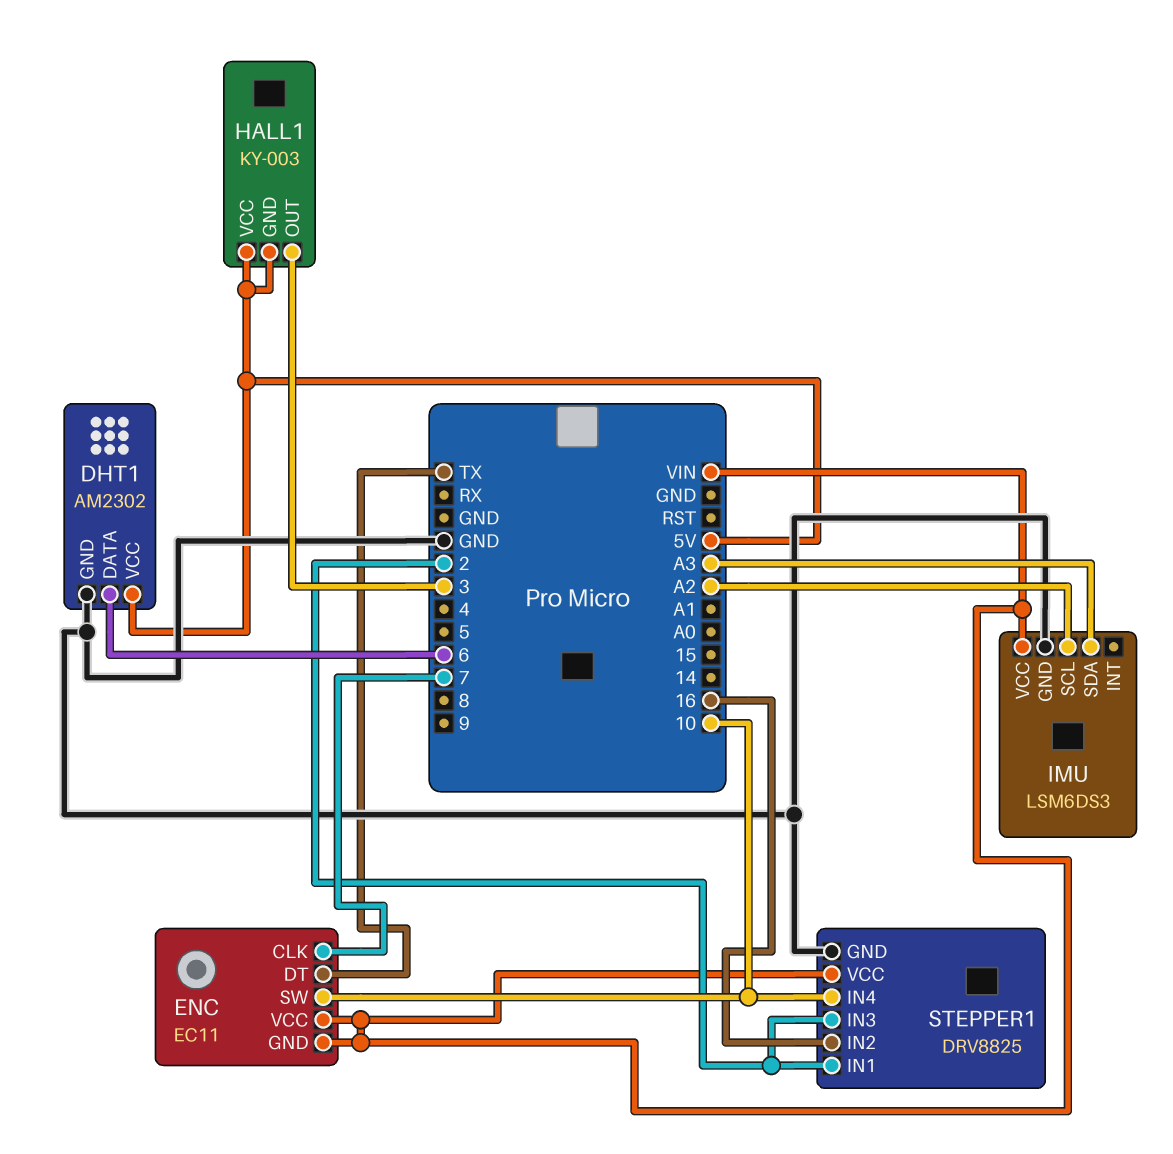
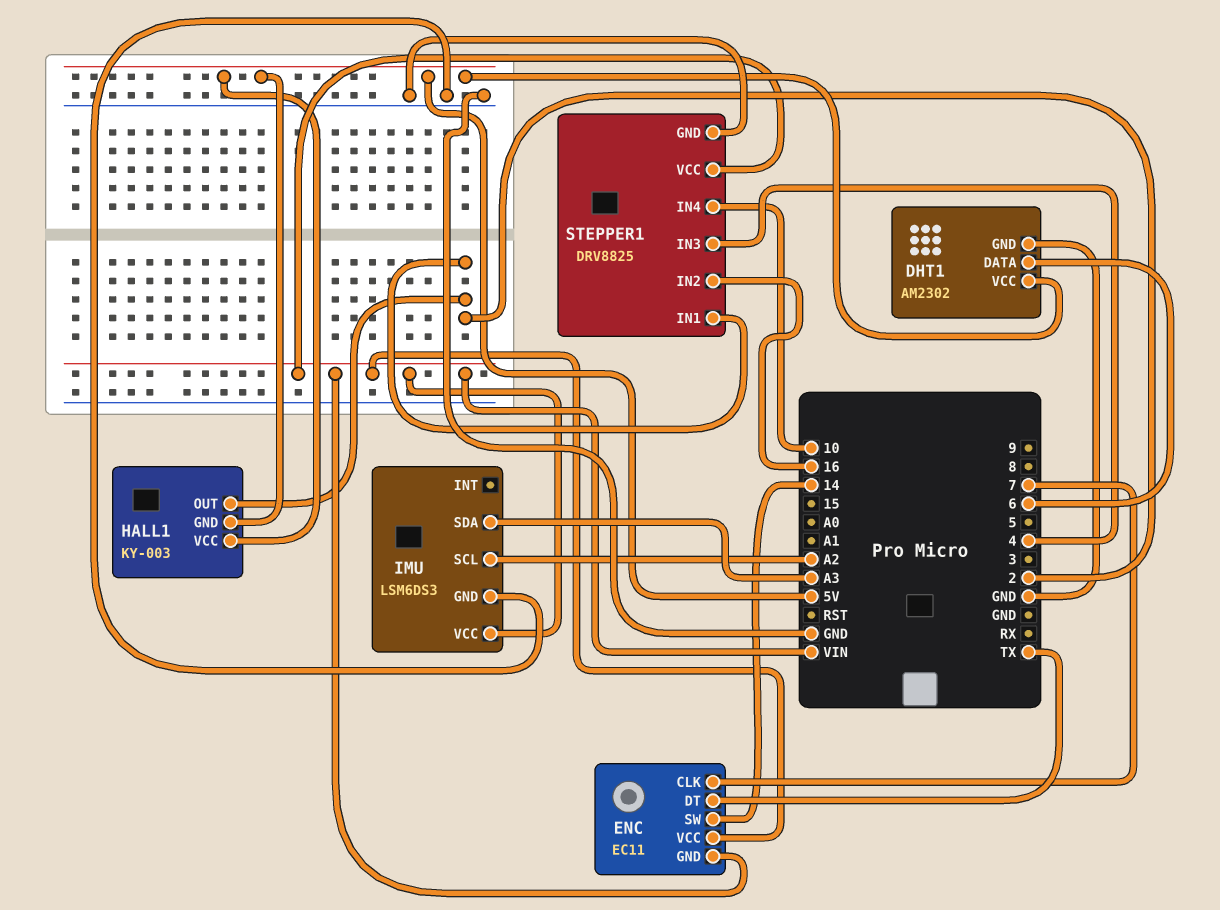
ENC pin SW: 10 -> 14
HALL1 pin OUT: 3 -> 2
STEPPER1 pin IN3: 2 -> 4

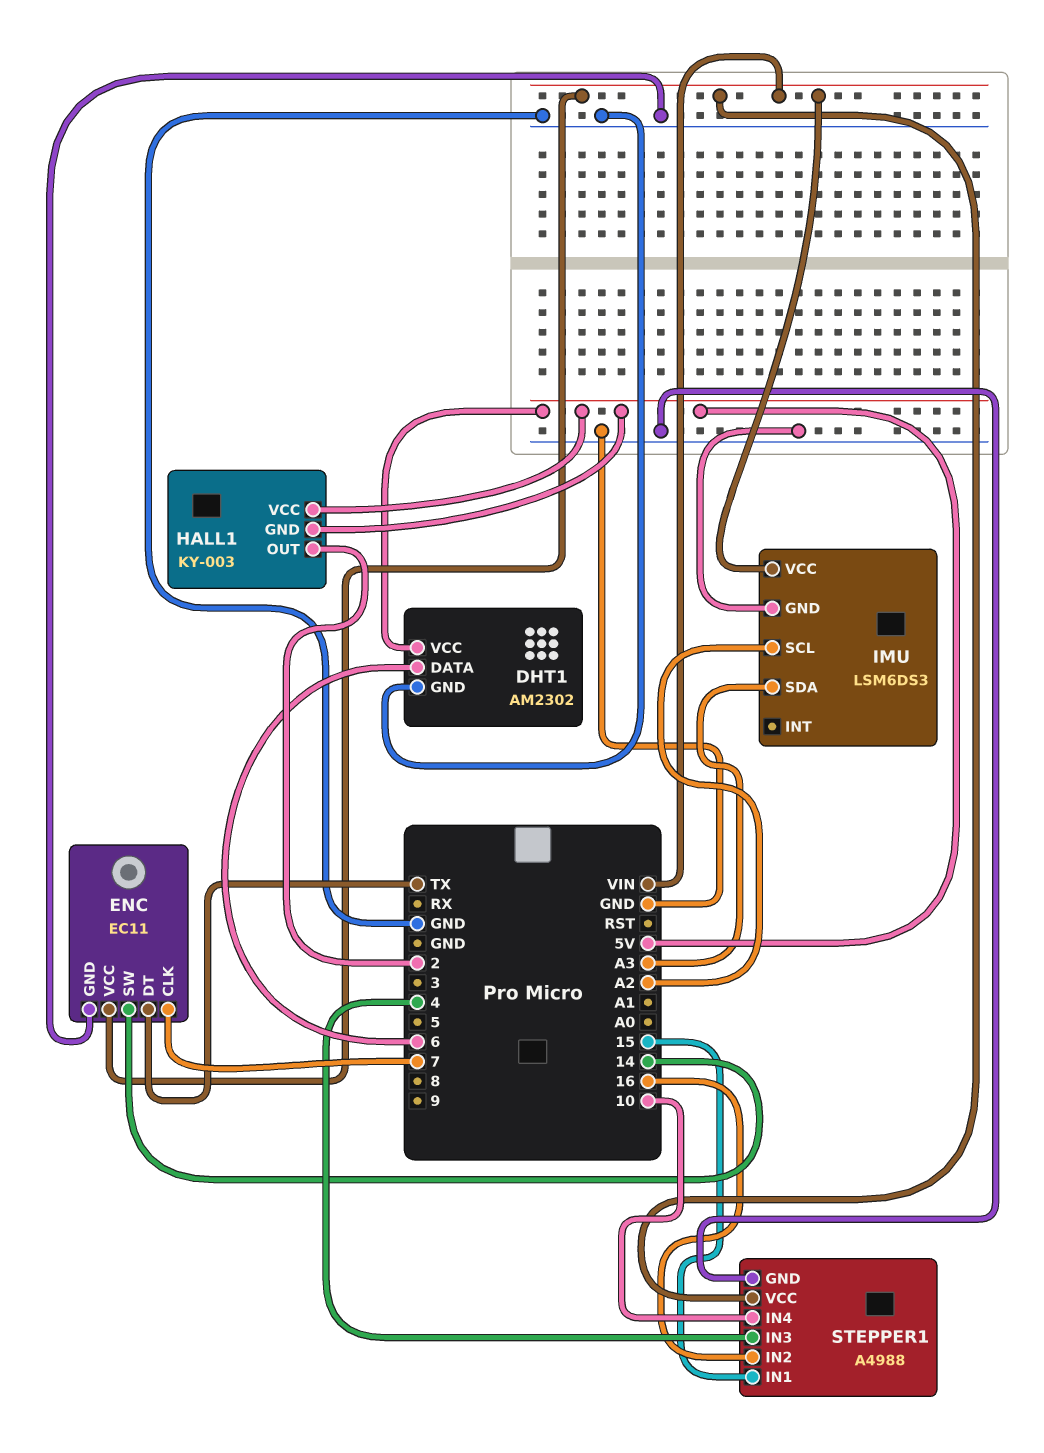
ENC pin GND: VIN -> GND
STEPPER1: DRV8825 -> A4988
STEPPER1 pin IN1: 2 -> 15

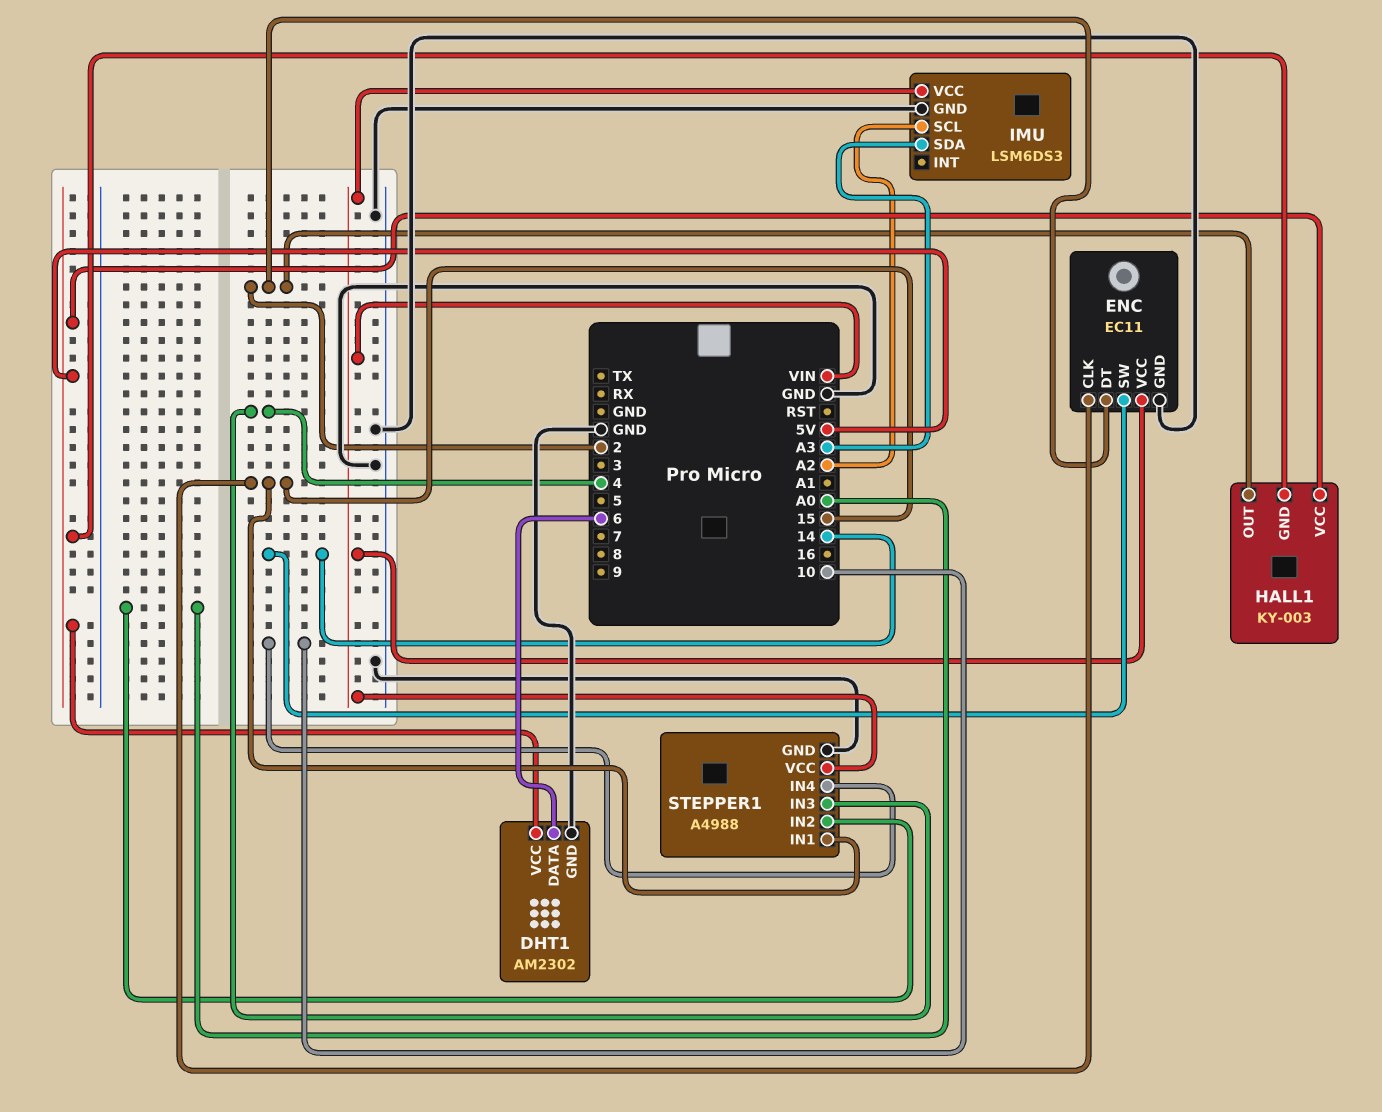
ENC pin CLK: 7 -> 15
ENC pin DT: TX -> 2
STEPPER1 pin IN2: 16 -> A0

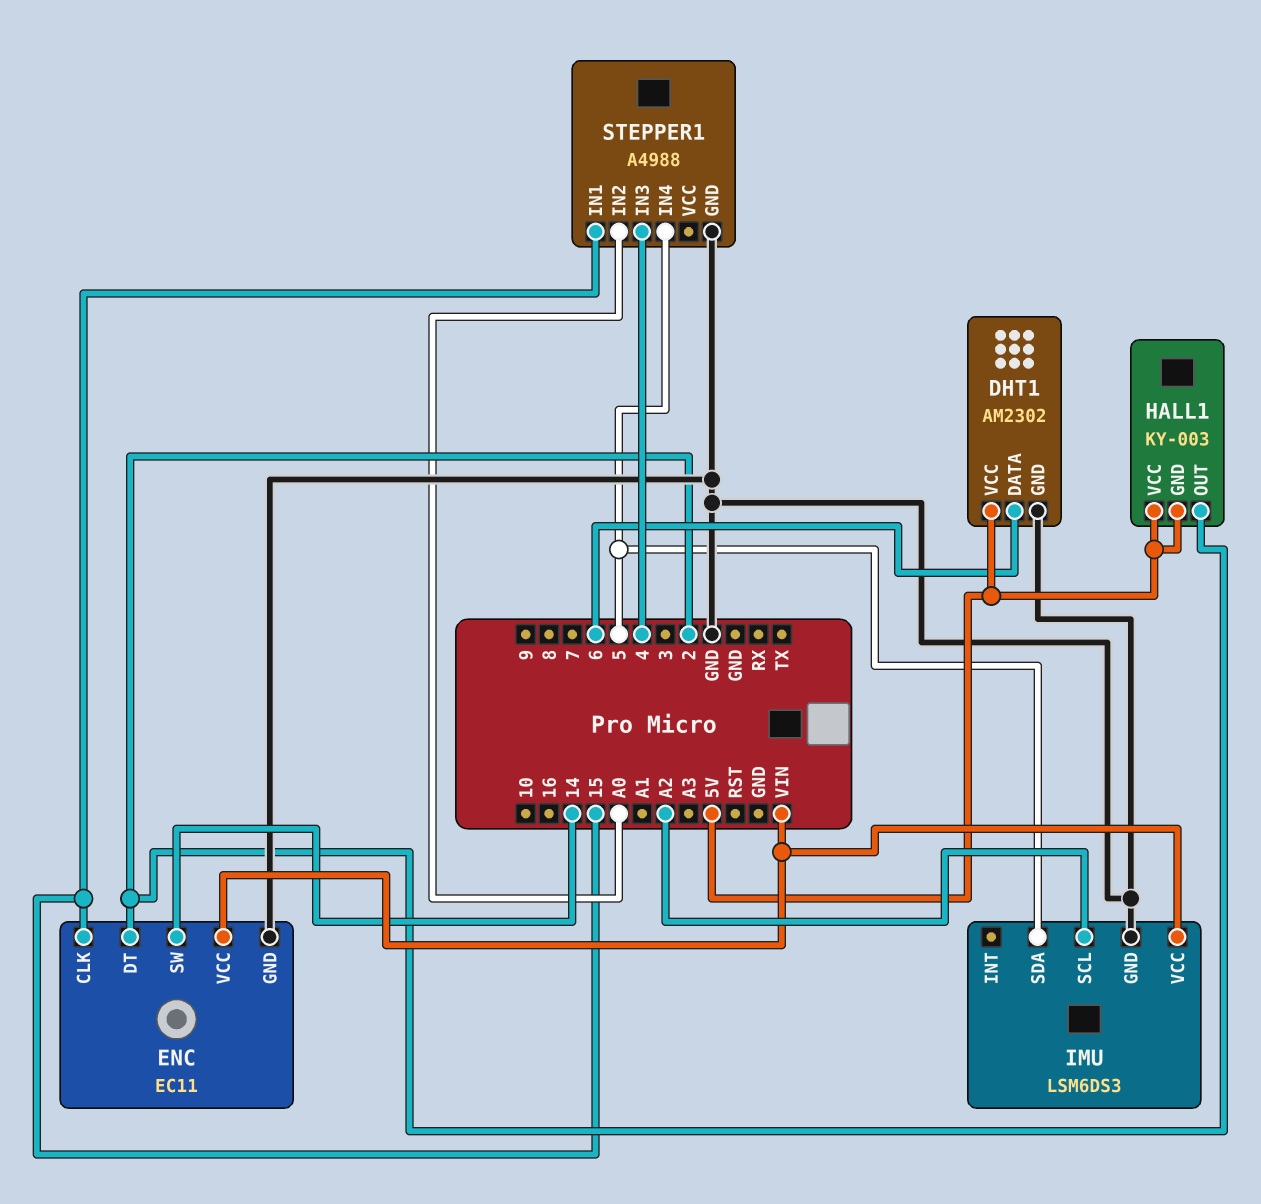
IMU pin SDA: A3 -> 5
STEPPER1 pin IN4: 10 -> 5
STEPPER1 pin VCC: VIN -> none

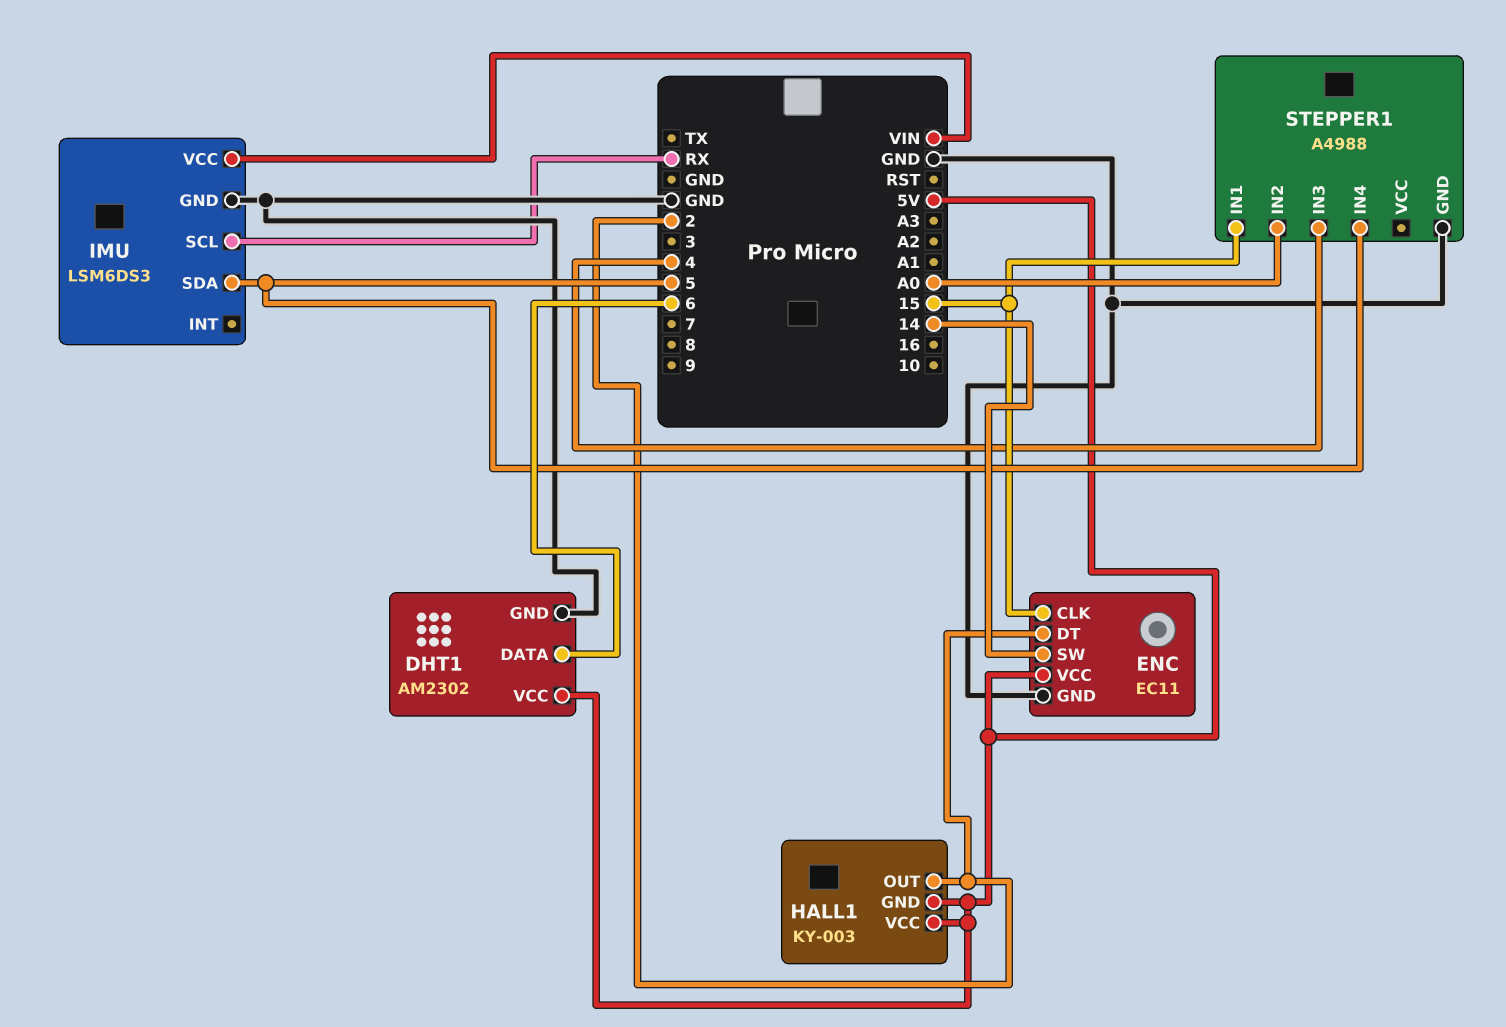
ENC pin VCC: VIN -> 5V
IMU pin SCL: A2 -> RX

